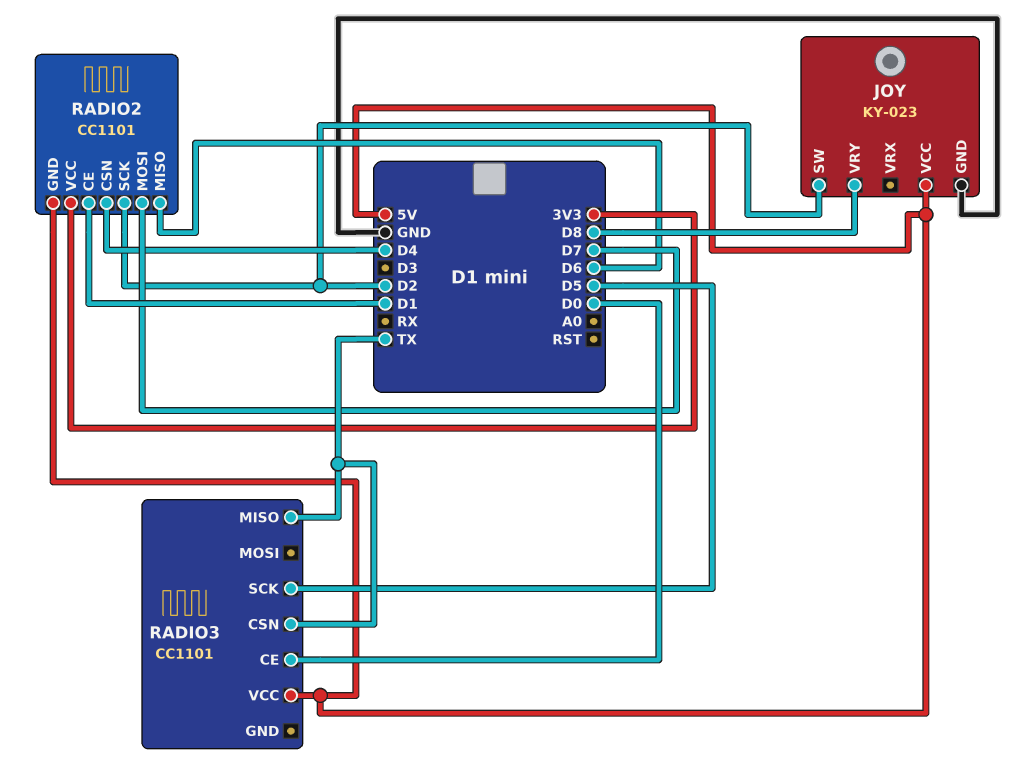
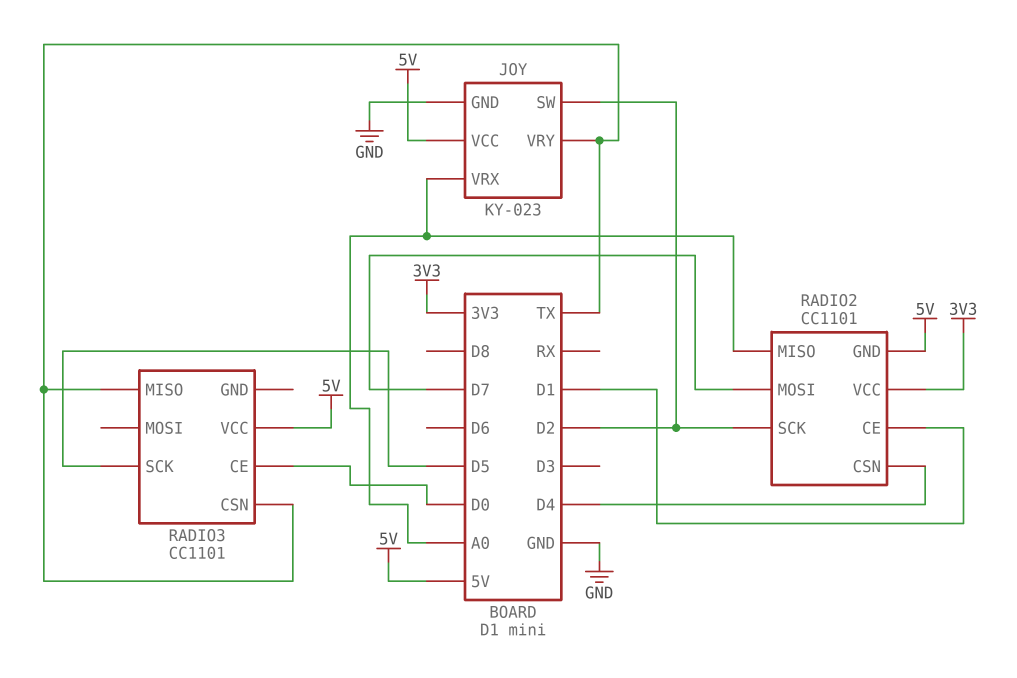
JOY pin VRX: none -> A0
JOY pin VRY: D8 -> TX
RADIO2 pin MISO: D6 -> A0

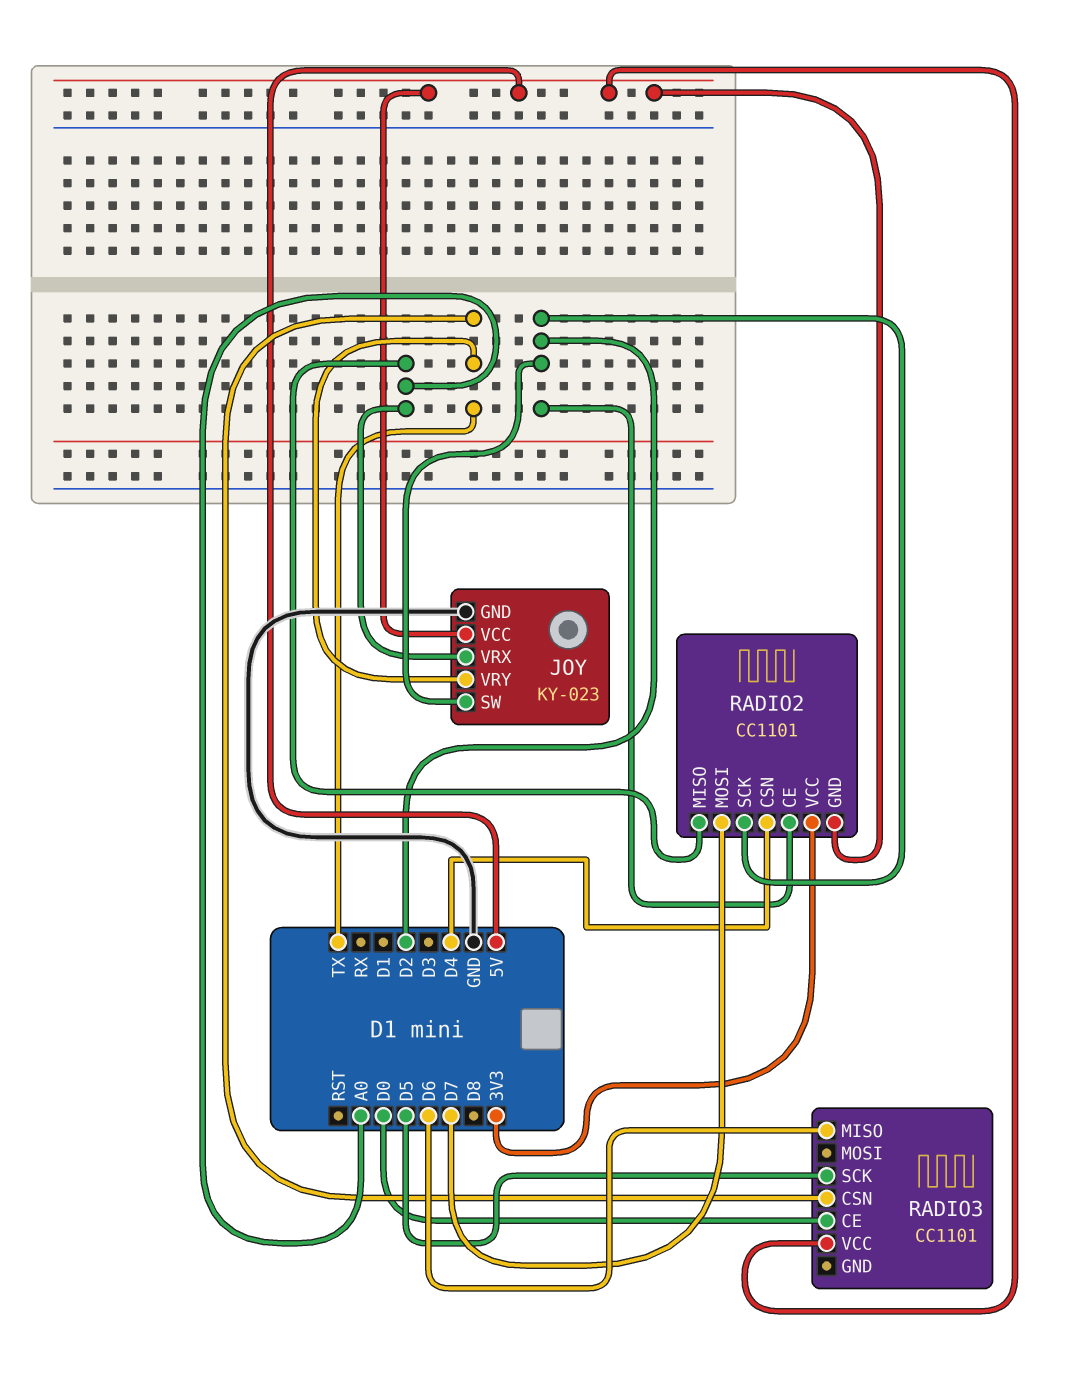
RADIO2 pin CE: D1 -> D2
RADIO3 pin MISO: TX -> D6

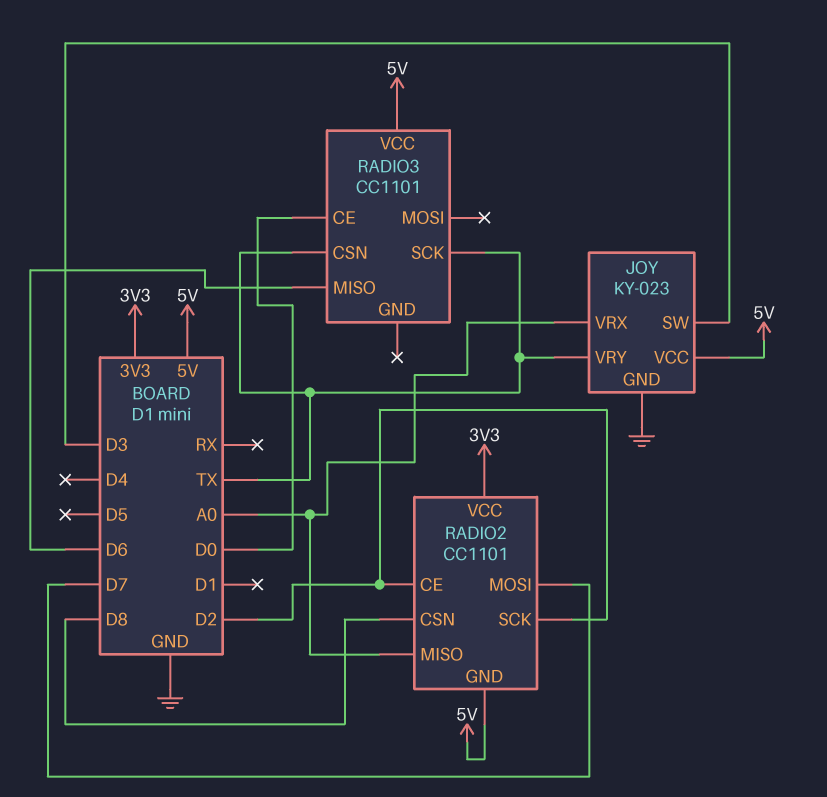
JOY pin SW: D2 -> D3
RADIO2 pin CSN: D4 -> D8
RADIO3 pin SCK: D5 -> TX

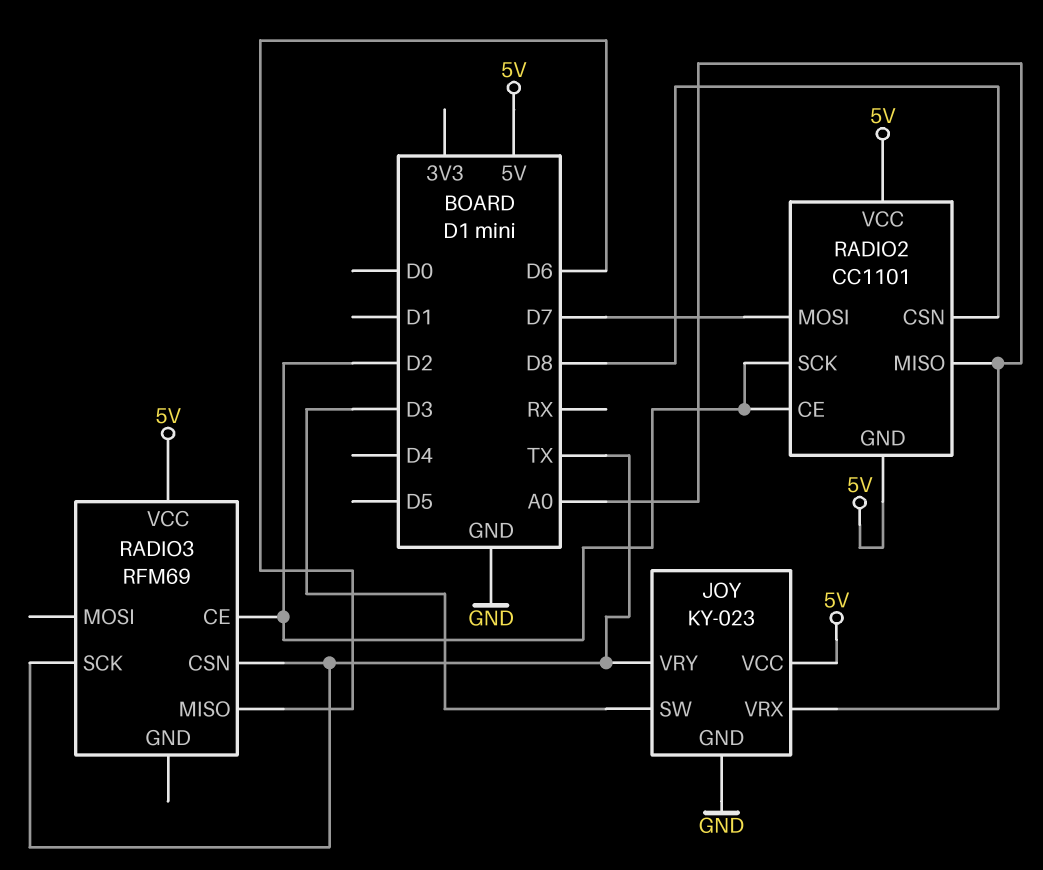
RADIO2 pin VCC: 3V3 -> 5V
RADIO3: CC1101 -> RFM69
RADIO3 pin CE: D0 -> D2

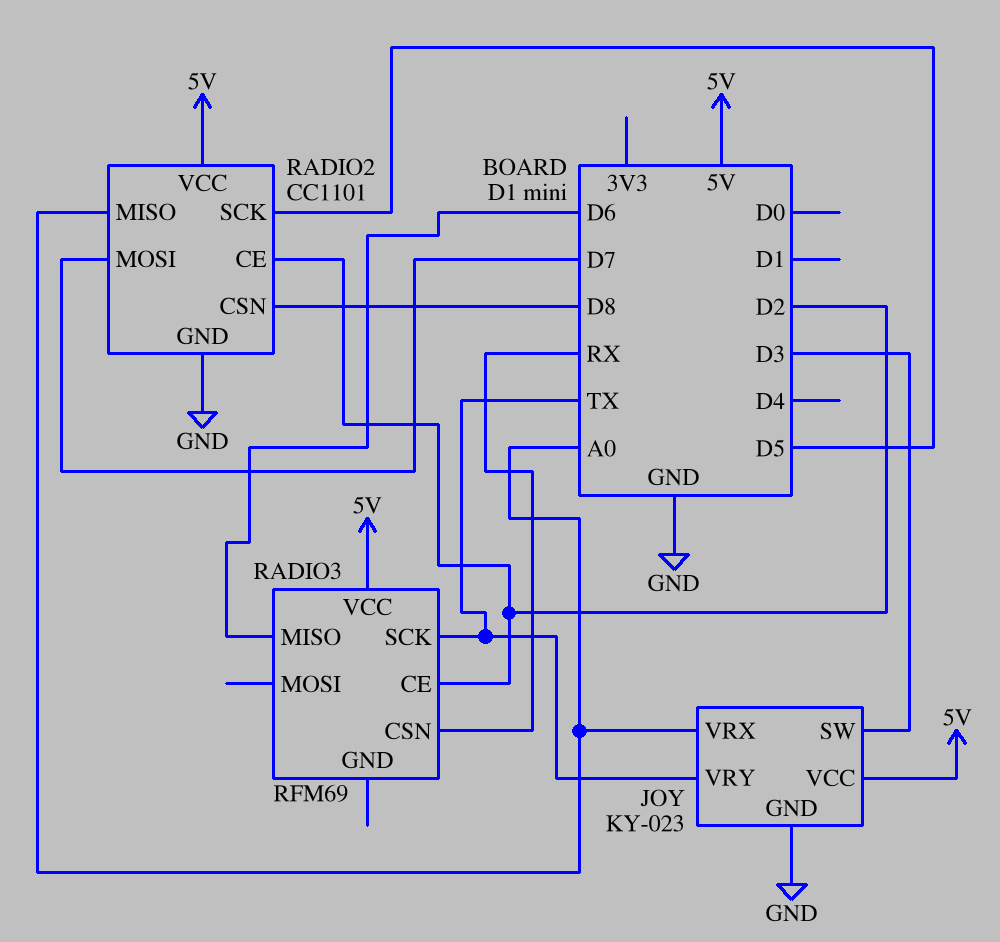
RADIO2 pin GND: 5V -> GND
RADIO2 pin SCK: D2 -> D5
RADIO3 pin CSN: TX -> RX

